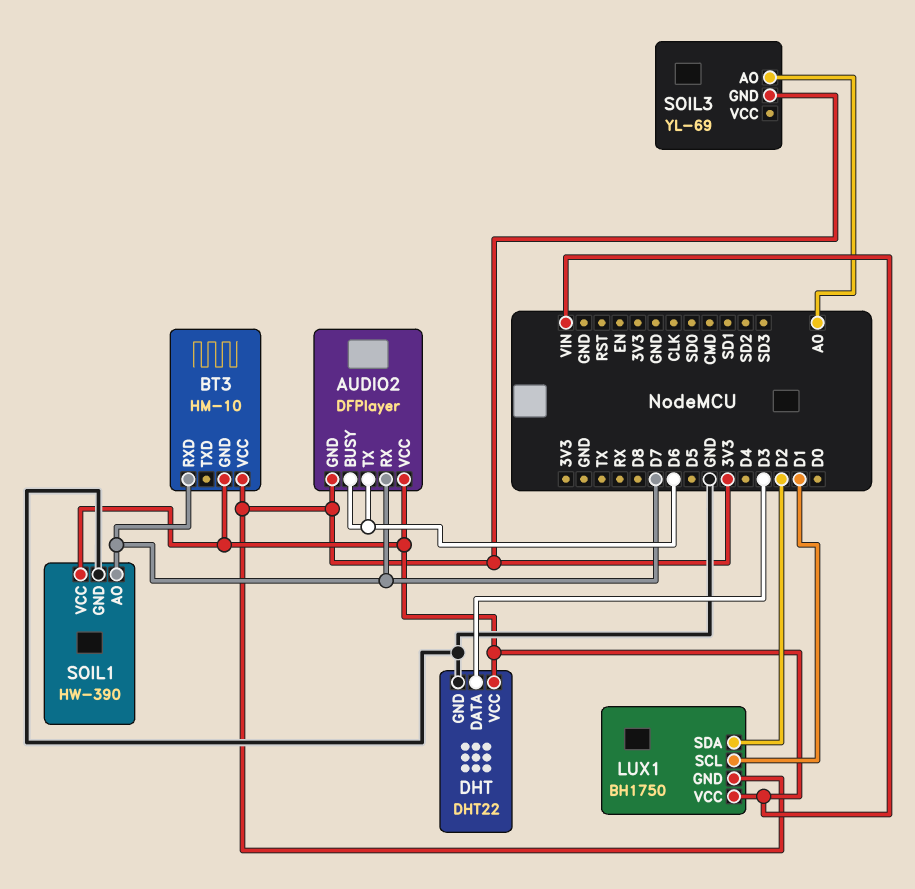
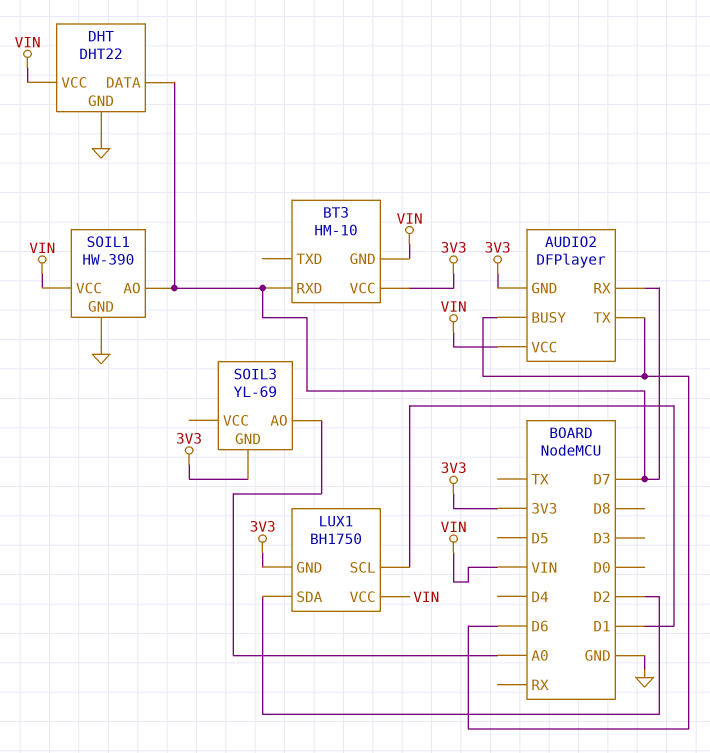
DHT pin DATA: D3 -> D7

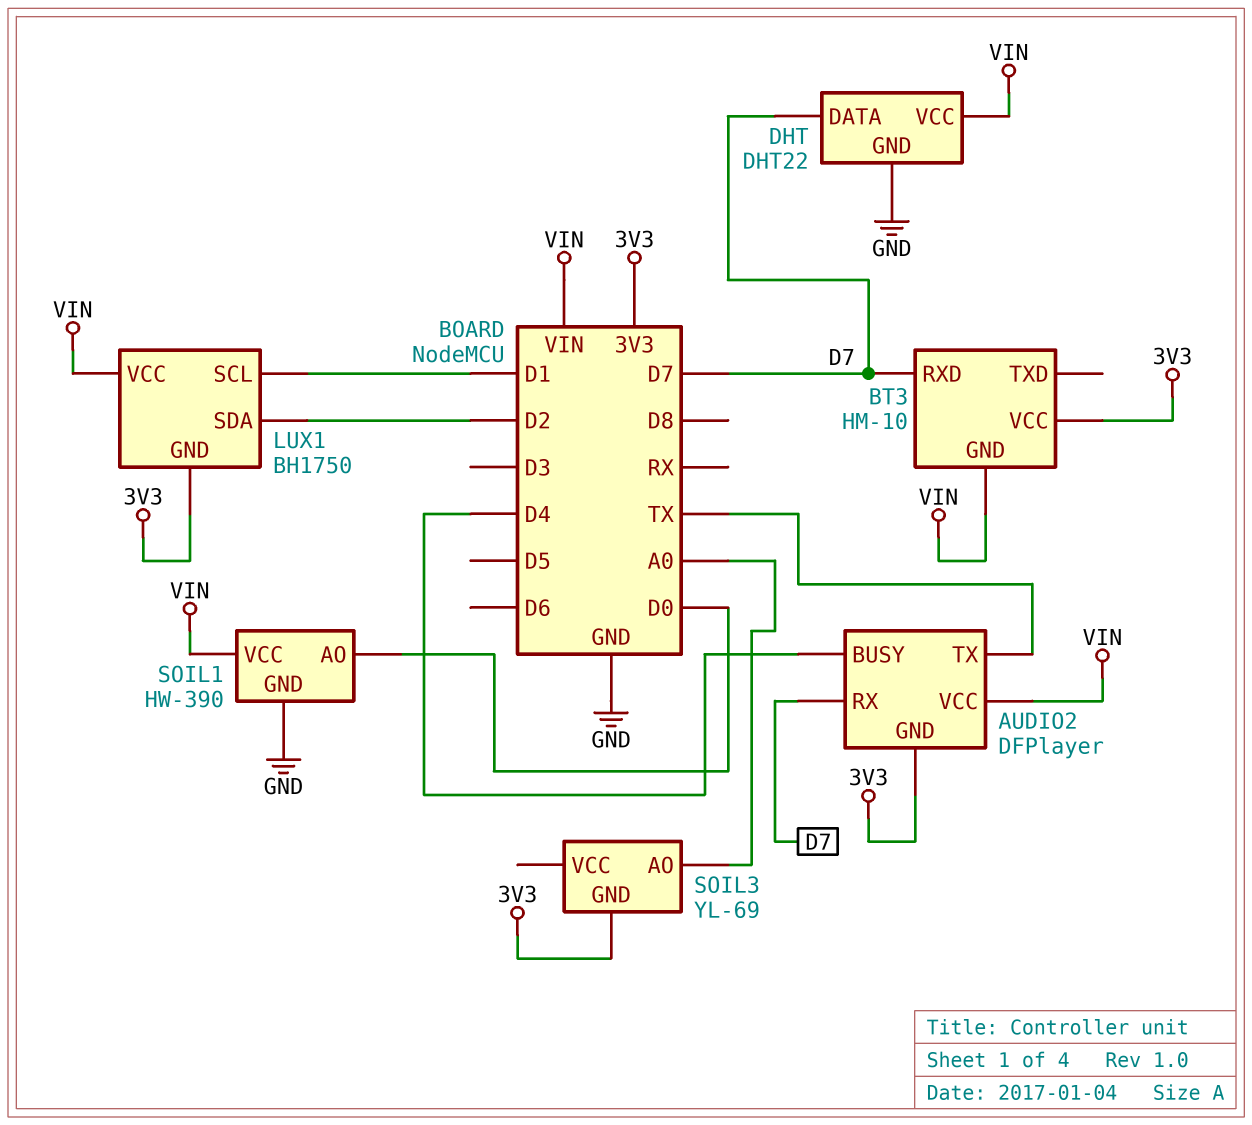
AUDIO2 pin BUSY: D6 -> D4
AUDIO2 pin TX: D6 -> TX
SOIL1 pin AO: D7 -> D0

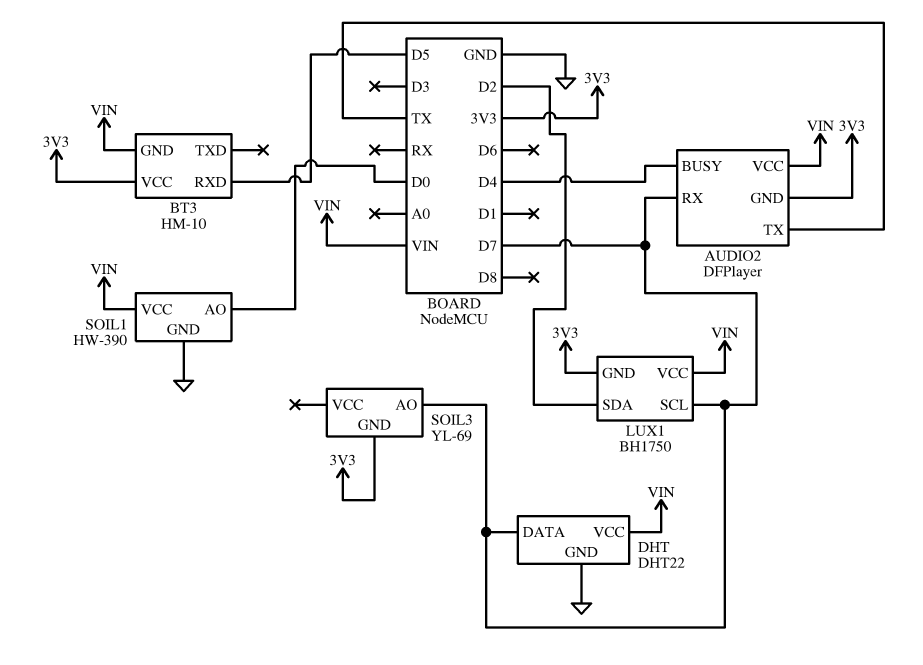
BT3 pin RXD: D7 -> D5
LUX1 pin SCL: D1 -> D7
SOIL3 pin AO: A0 -> D7

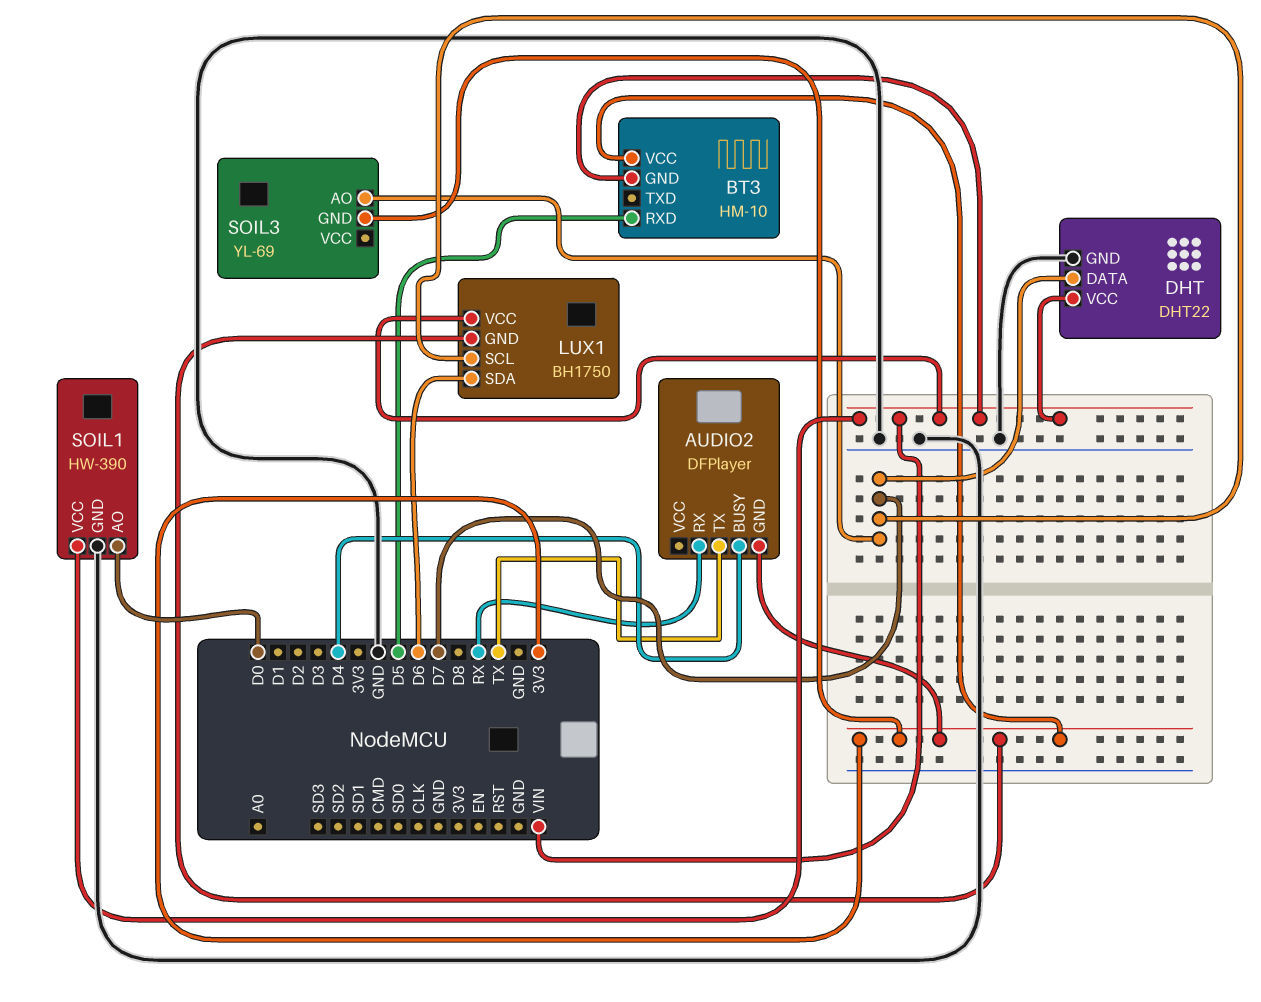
AUDIO2 pin RX: D7 -> RX
AUDIO2 pin VCC: VIN -> none
LUX1 pin SDA: D2 -> D6

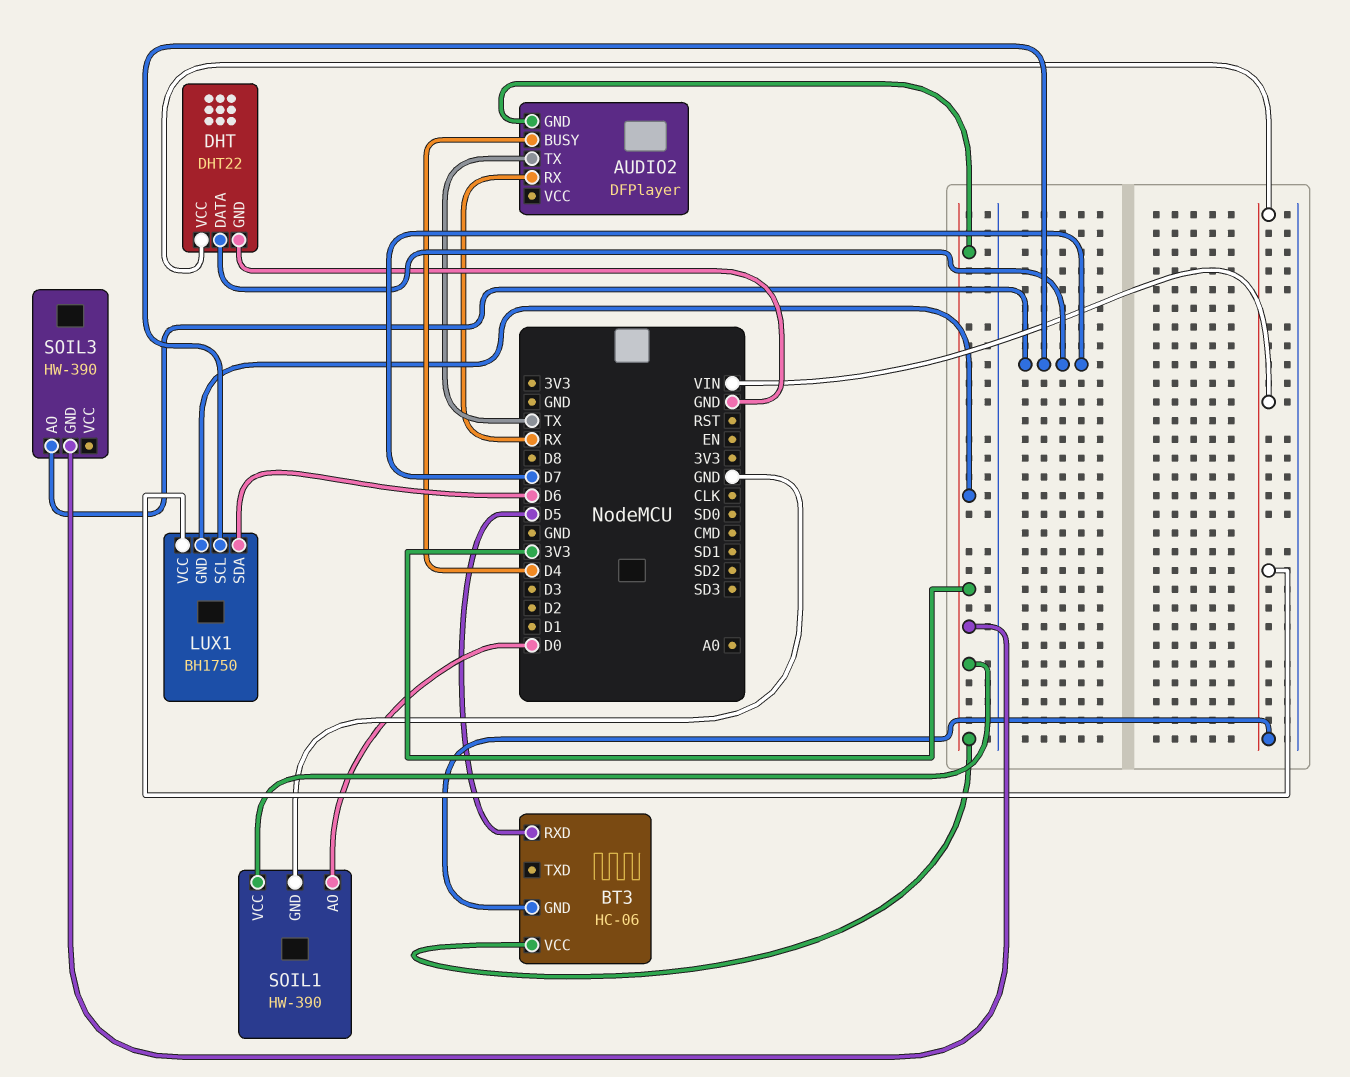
BT3: HM-10 -> HC-06
SOIL1 pin VCC: VIN -> 3V3
SOIL3: YL-69 -> HW-390

